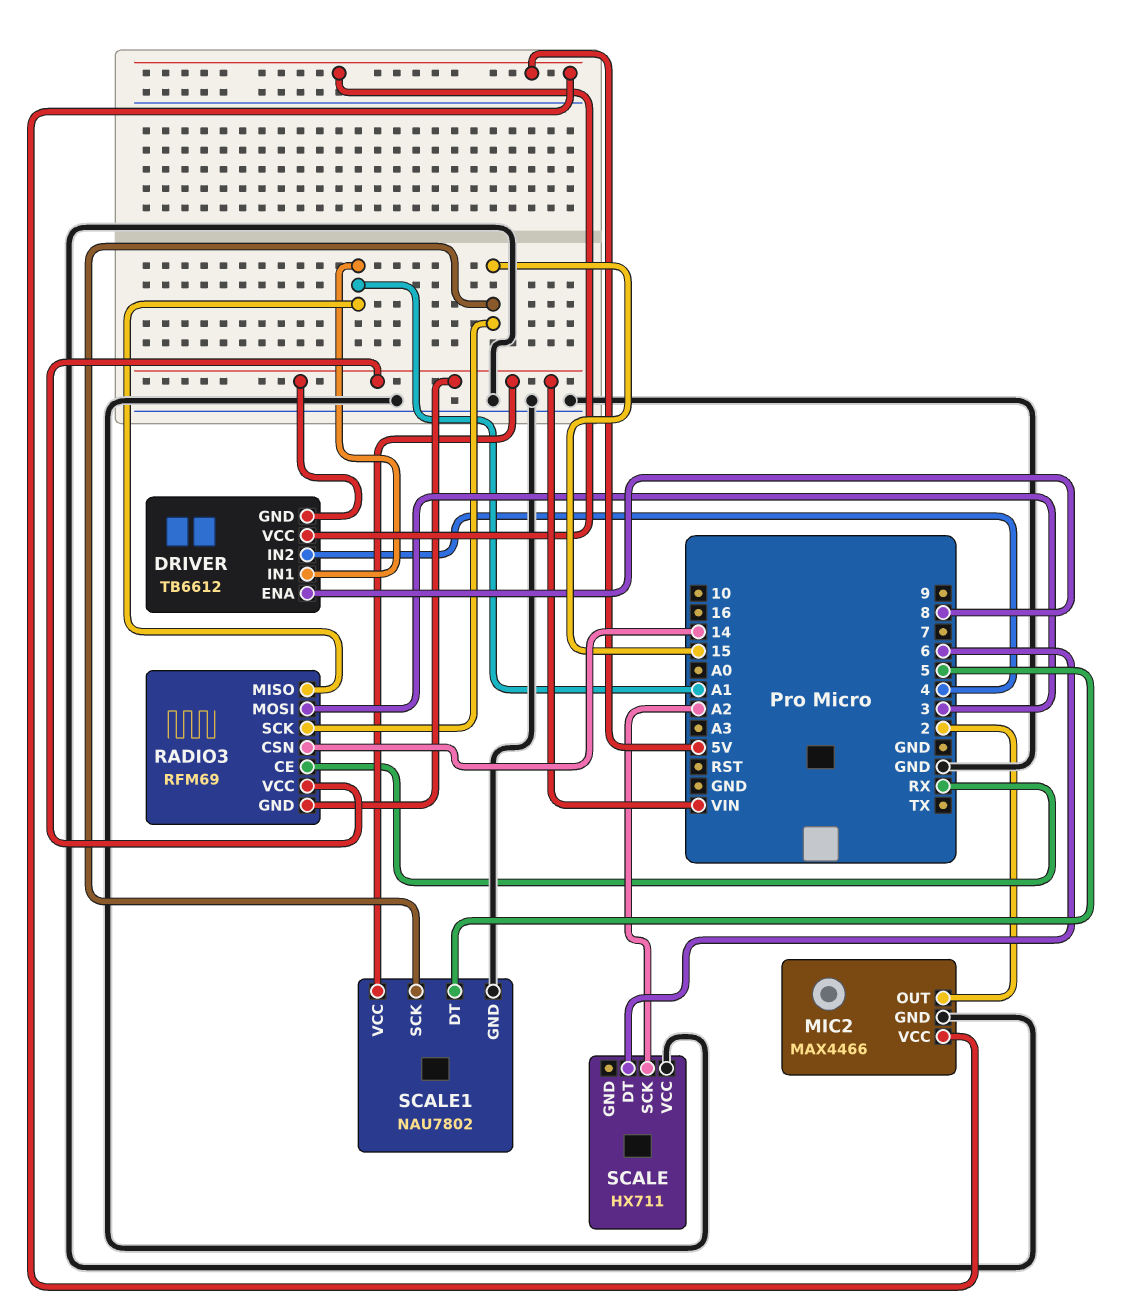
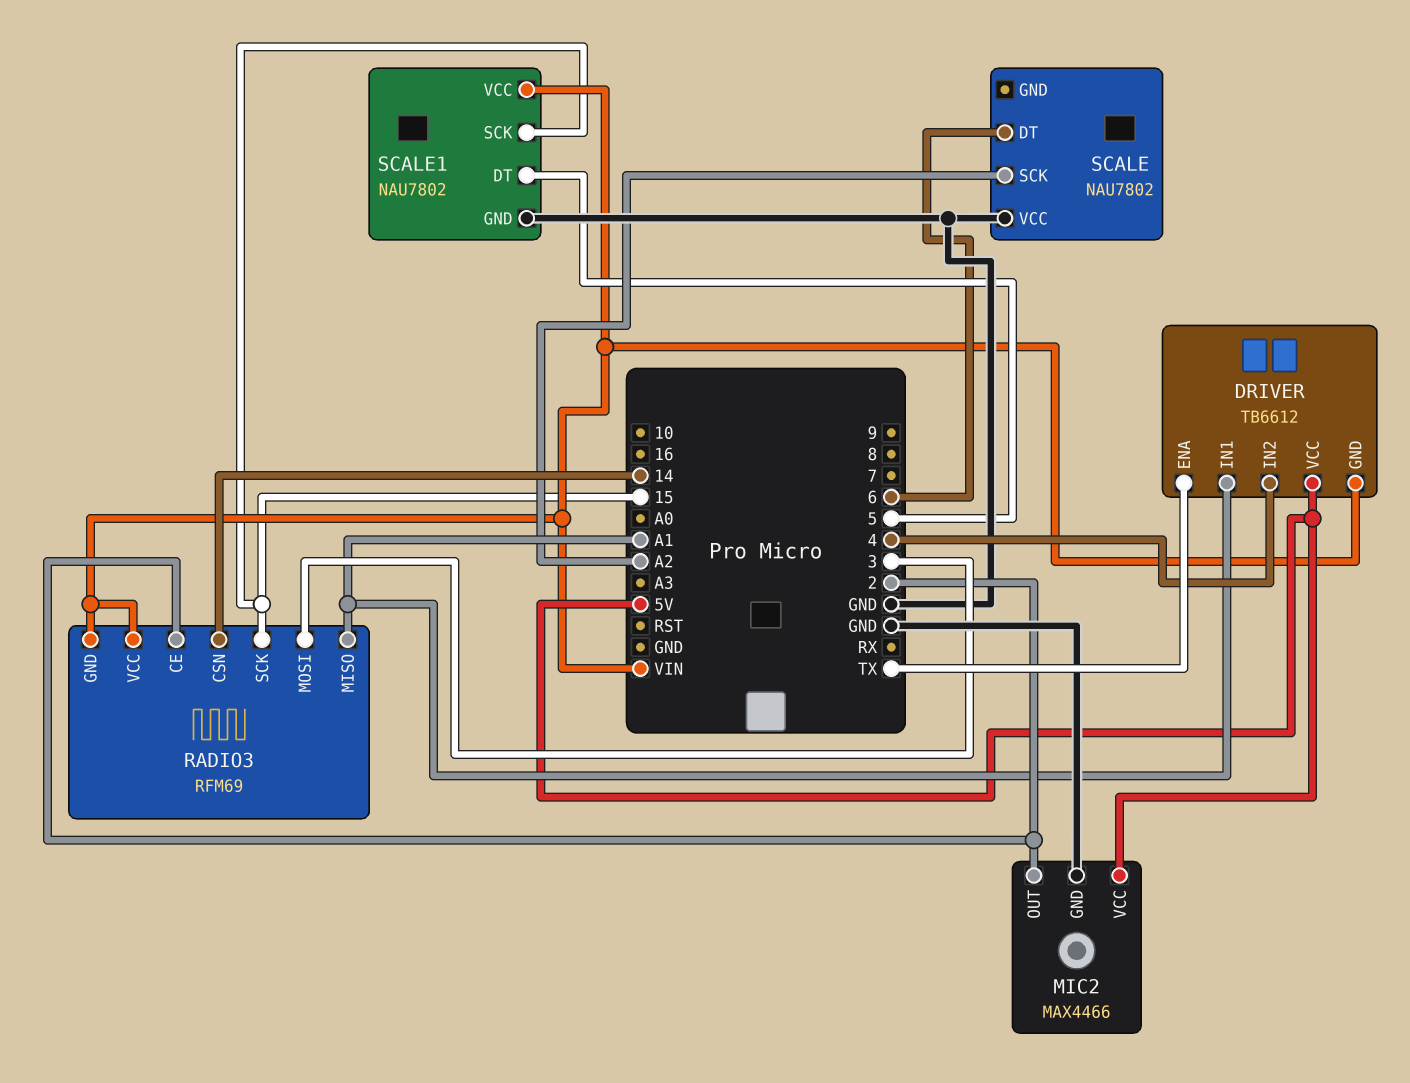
DRIVER pin ENA: 8 -> TX
RADIO3 pin CE: RX -> 2
SCALE: HX711 -> NAU7802

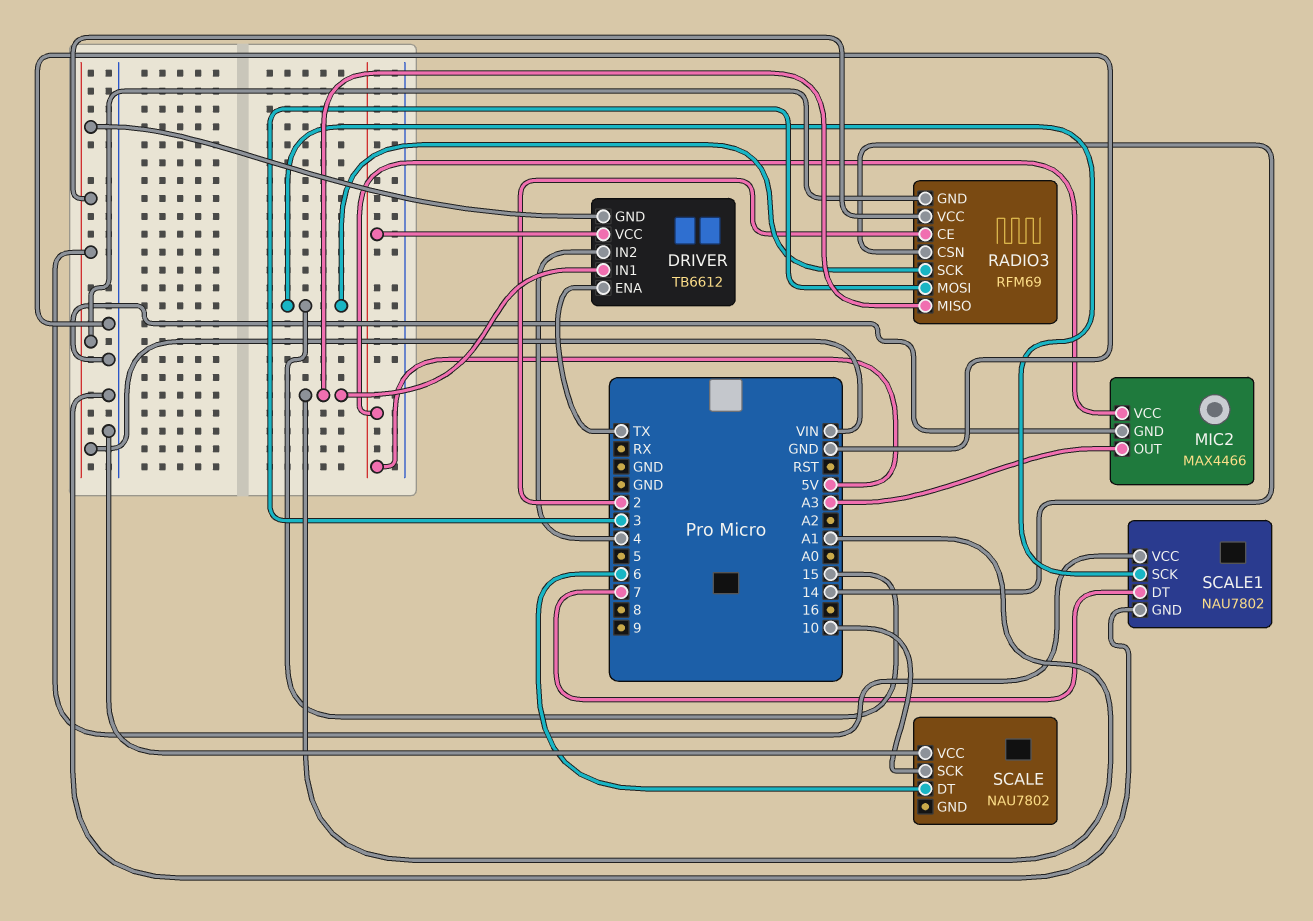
MIC2 pin OUT: 2 -> A3
SCALE pin SCK: A2 -> 10
SCALE1 pin DT: 5 -> 7

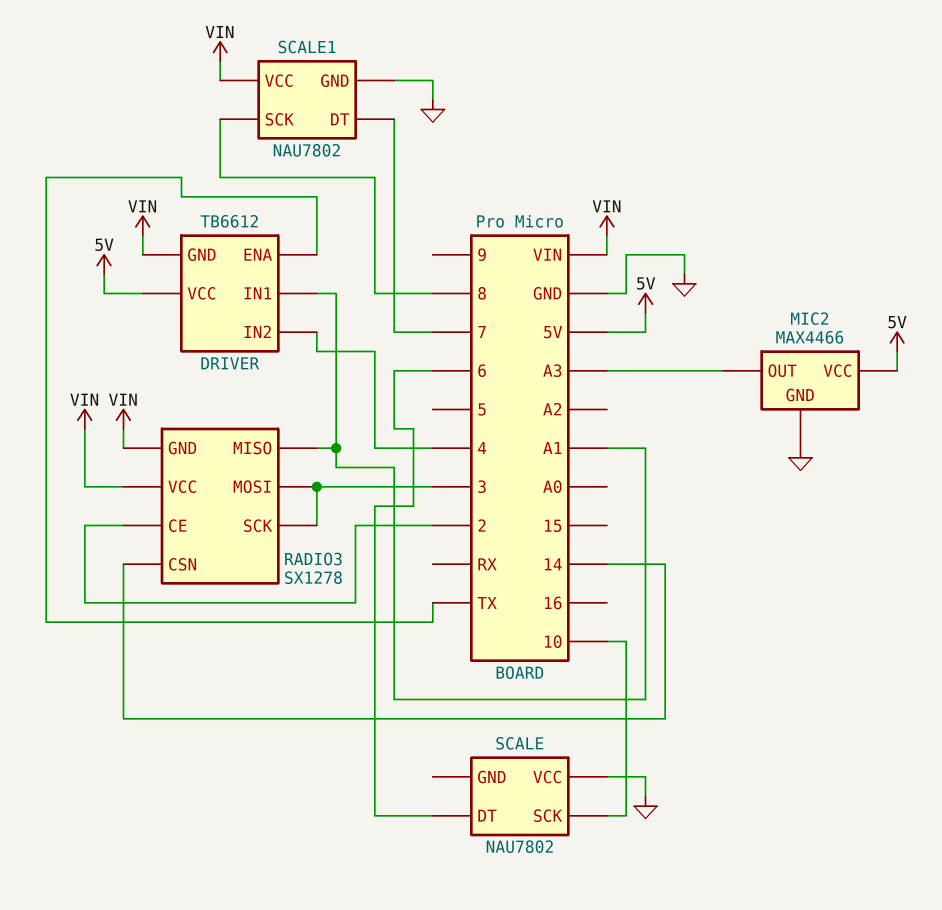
RADIO3: RFM69 -> SX1278
RADIO3 pin SCK: 15 -> 3
SCALE1 pin SCK: 15 -> 8

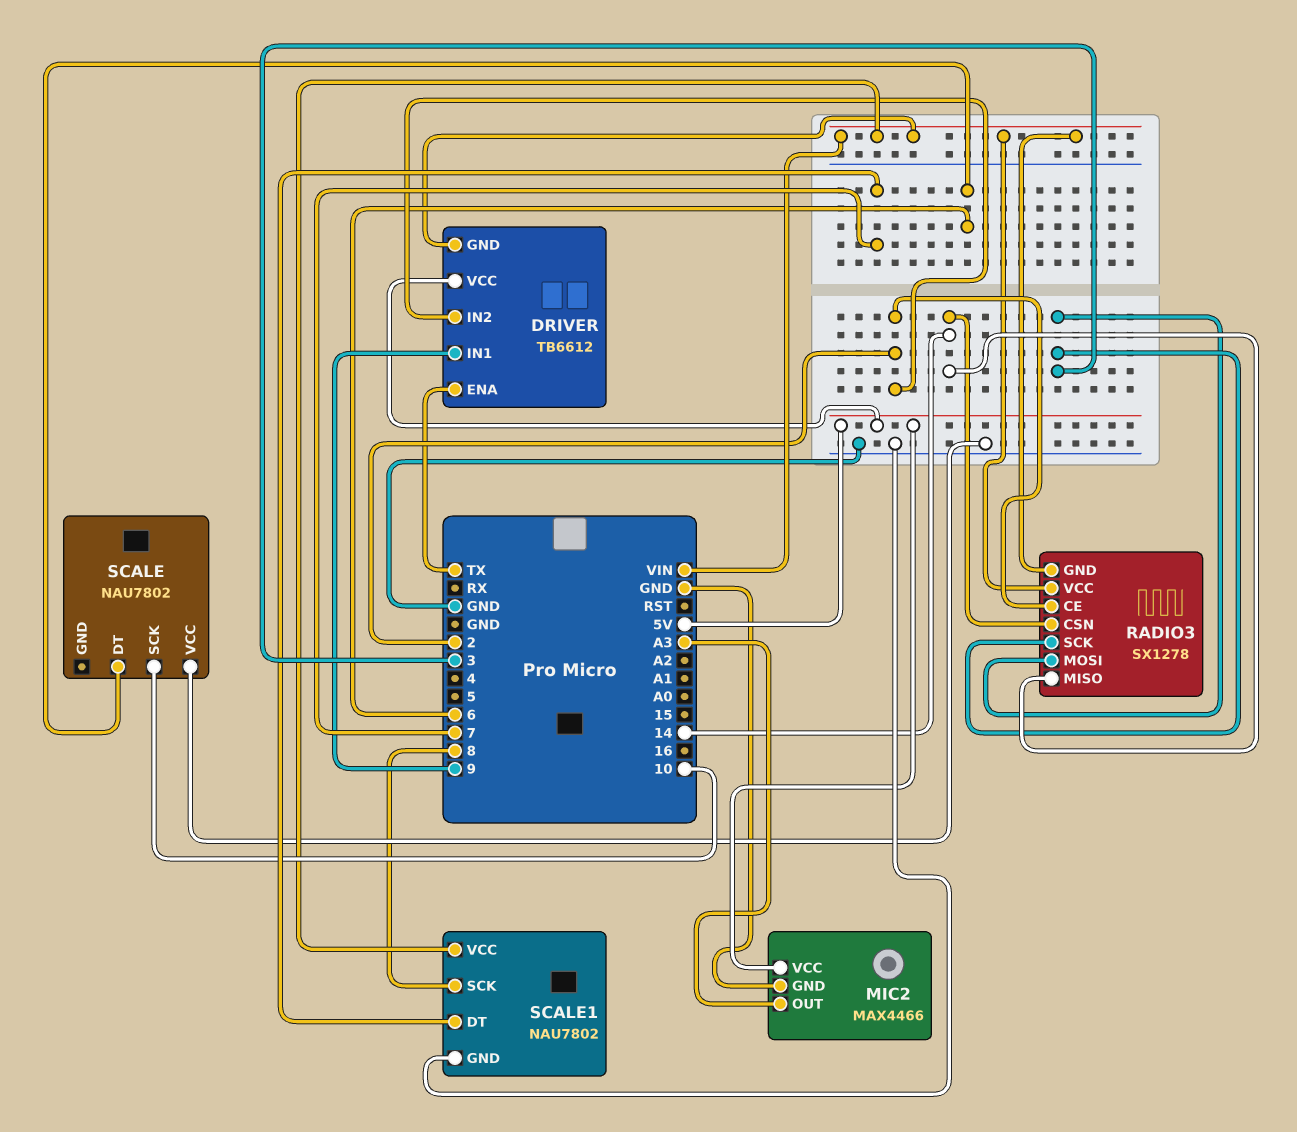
DRIVER pin IN1: A1 -> 9
DRIVER pin IN2: 4 -> 2
RADIO3 pin MISO: A1 -> 14

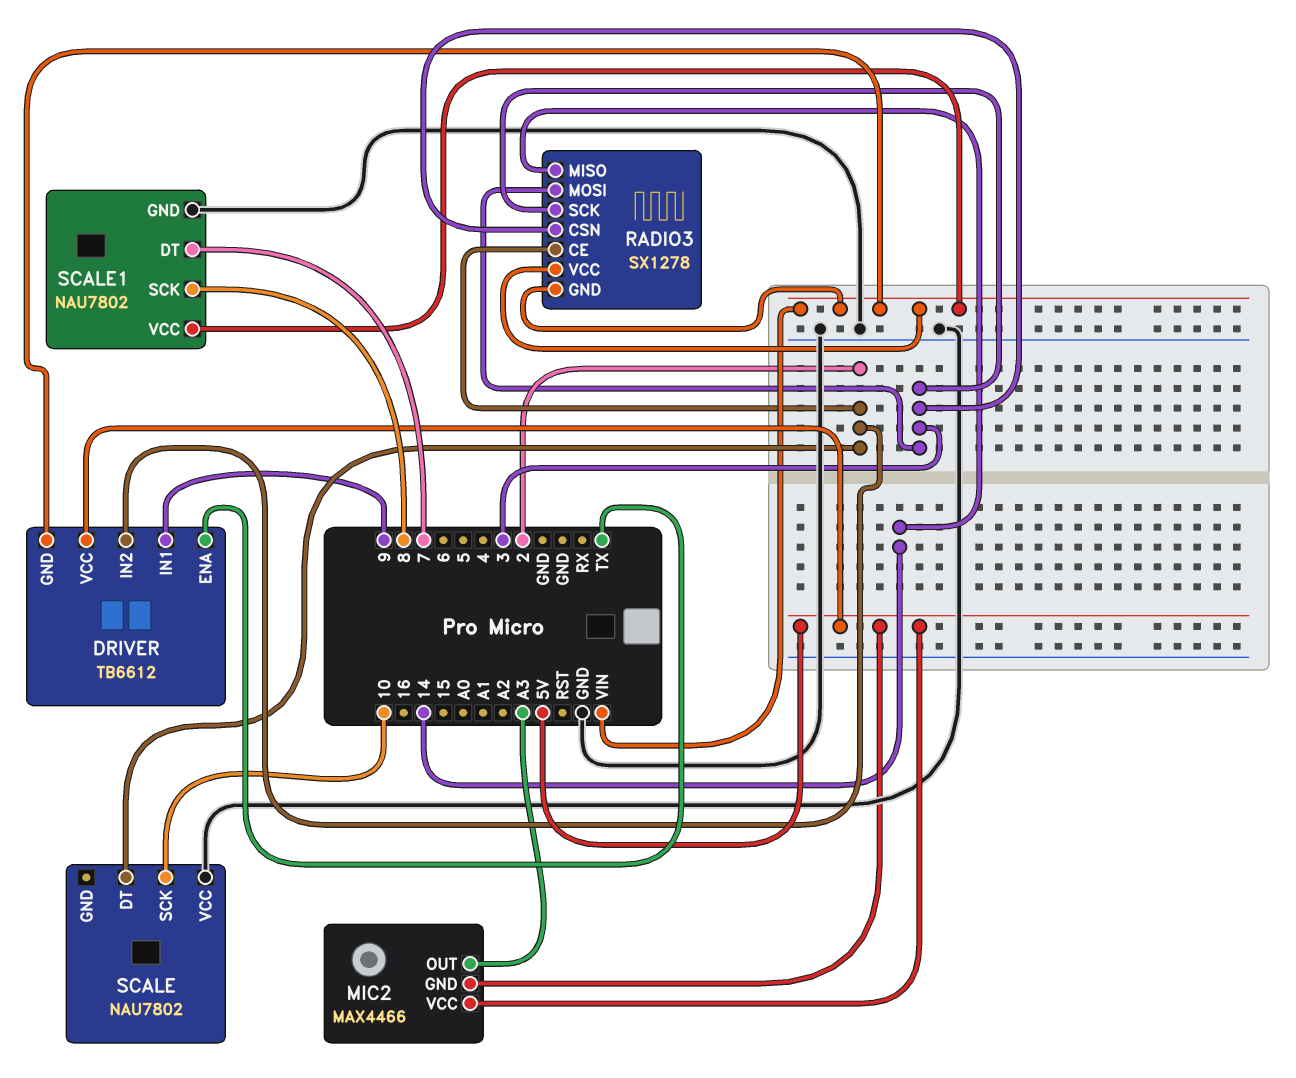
MIC2 pin GND: GND -> 5V
RADIO3 pin CSN: 14 -> 3
SCALE pin DT: 6 -> 2

